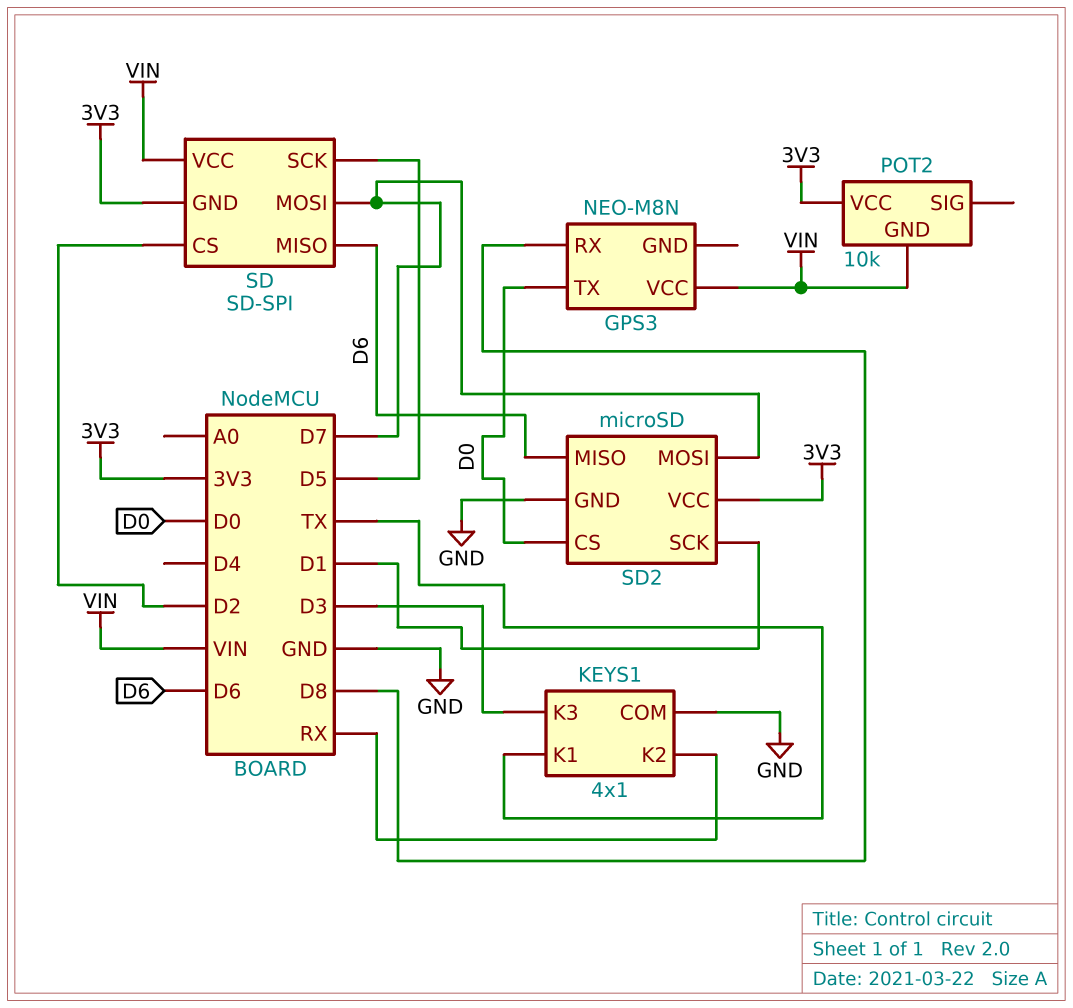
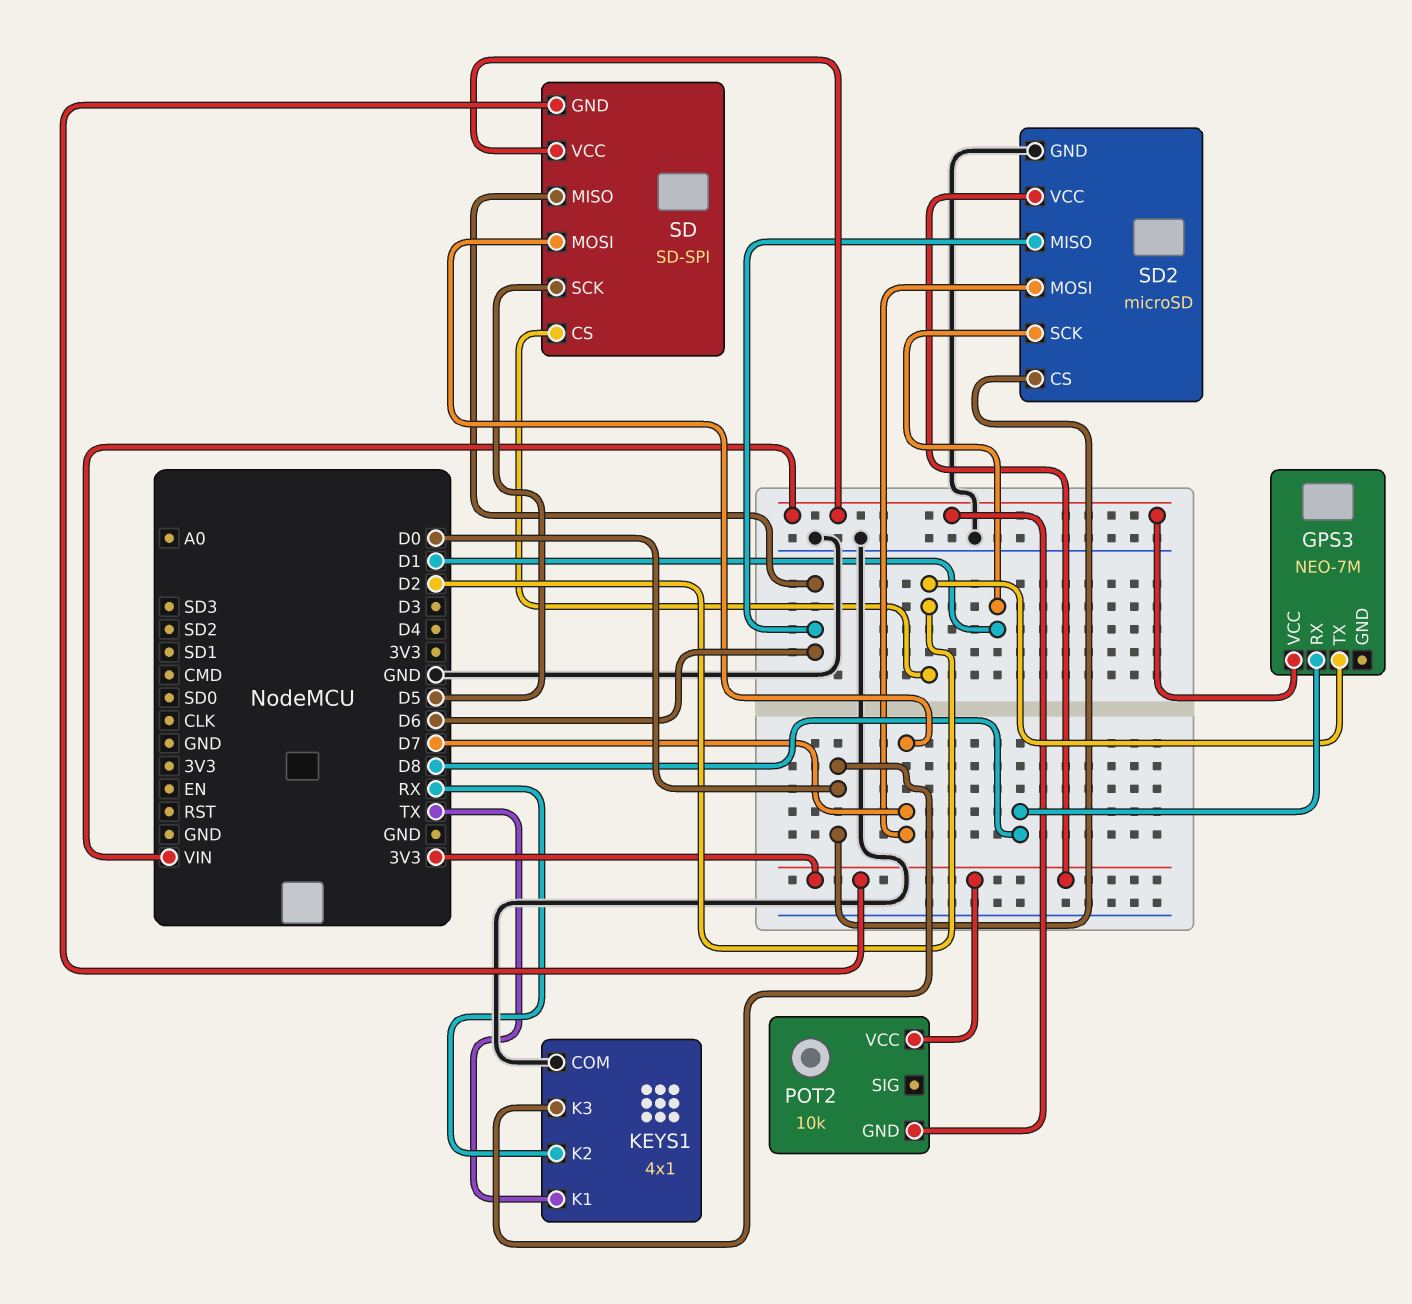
GPS3: NEO-M8N -> NEO-7M
GPS3 pin TX: D0 -> D2
KEYS1 pin K3: D3 -> D0

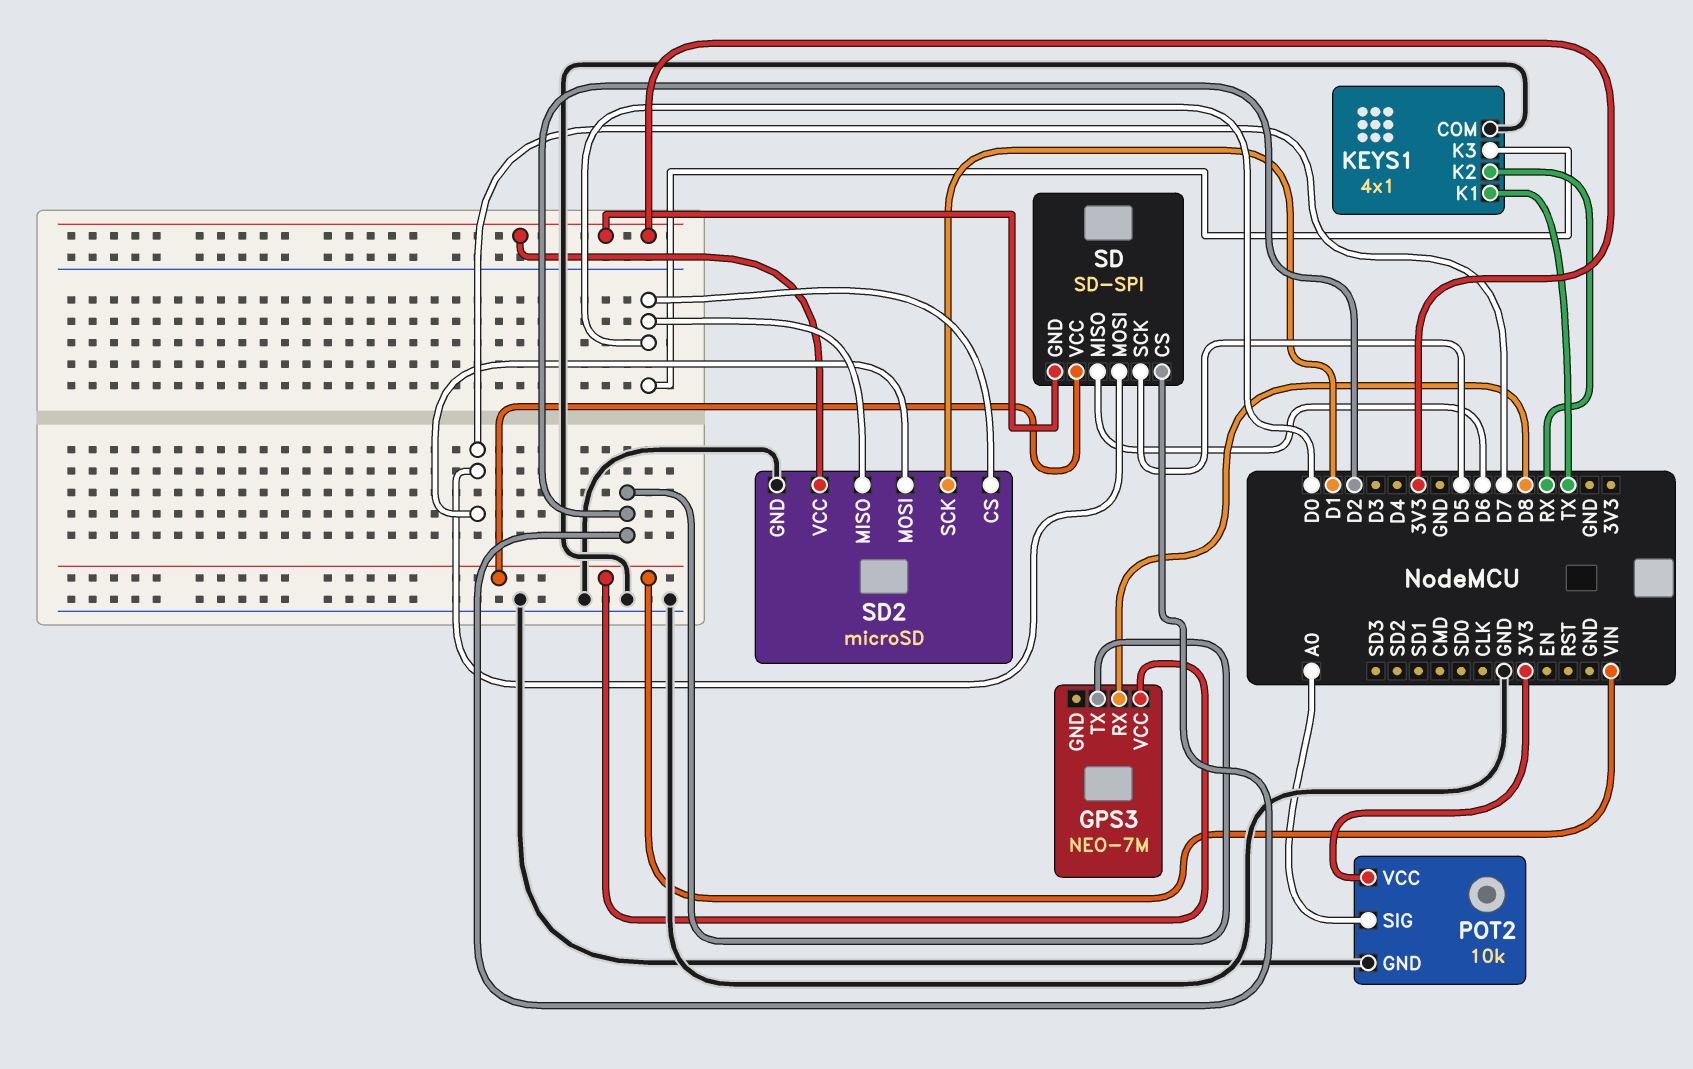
POT2 pin GND: VIN -> GND
POT2 pin SIG: none -> A0
SD2 pin MISO: D6 -> D0

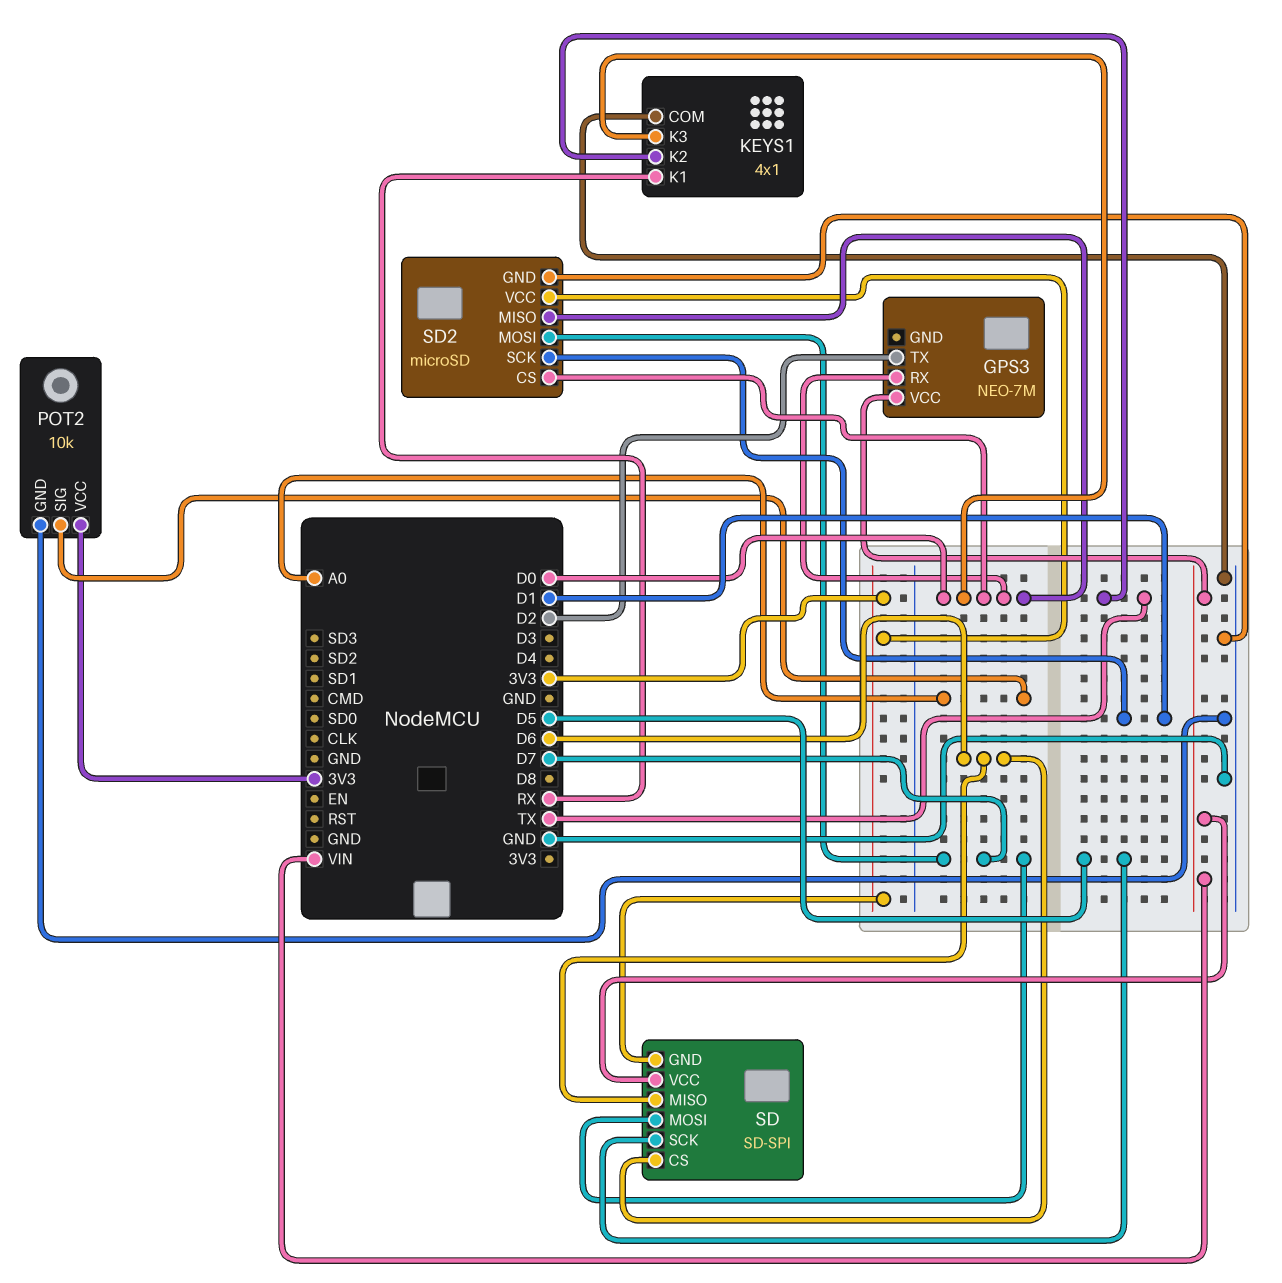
GPS3 pin RX: D8 -> D0
KEYS1 pin K1: TX -> RX
KEYS1 pin K2: RX -> TX
SD pin CS: D2 -> D6

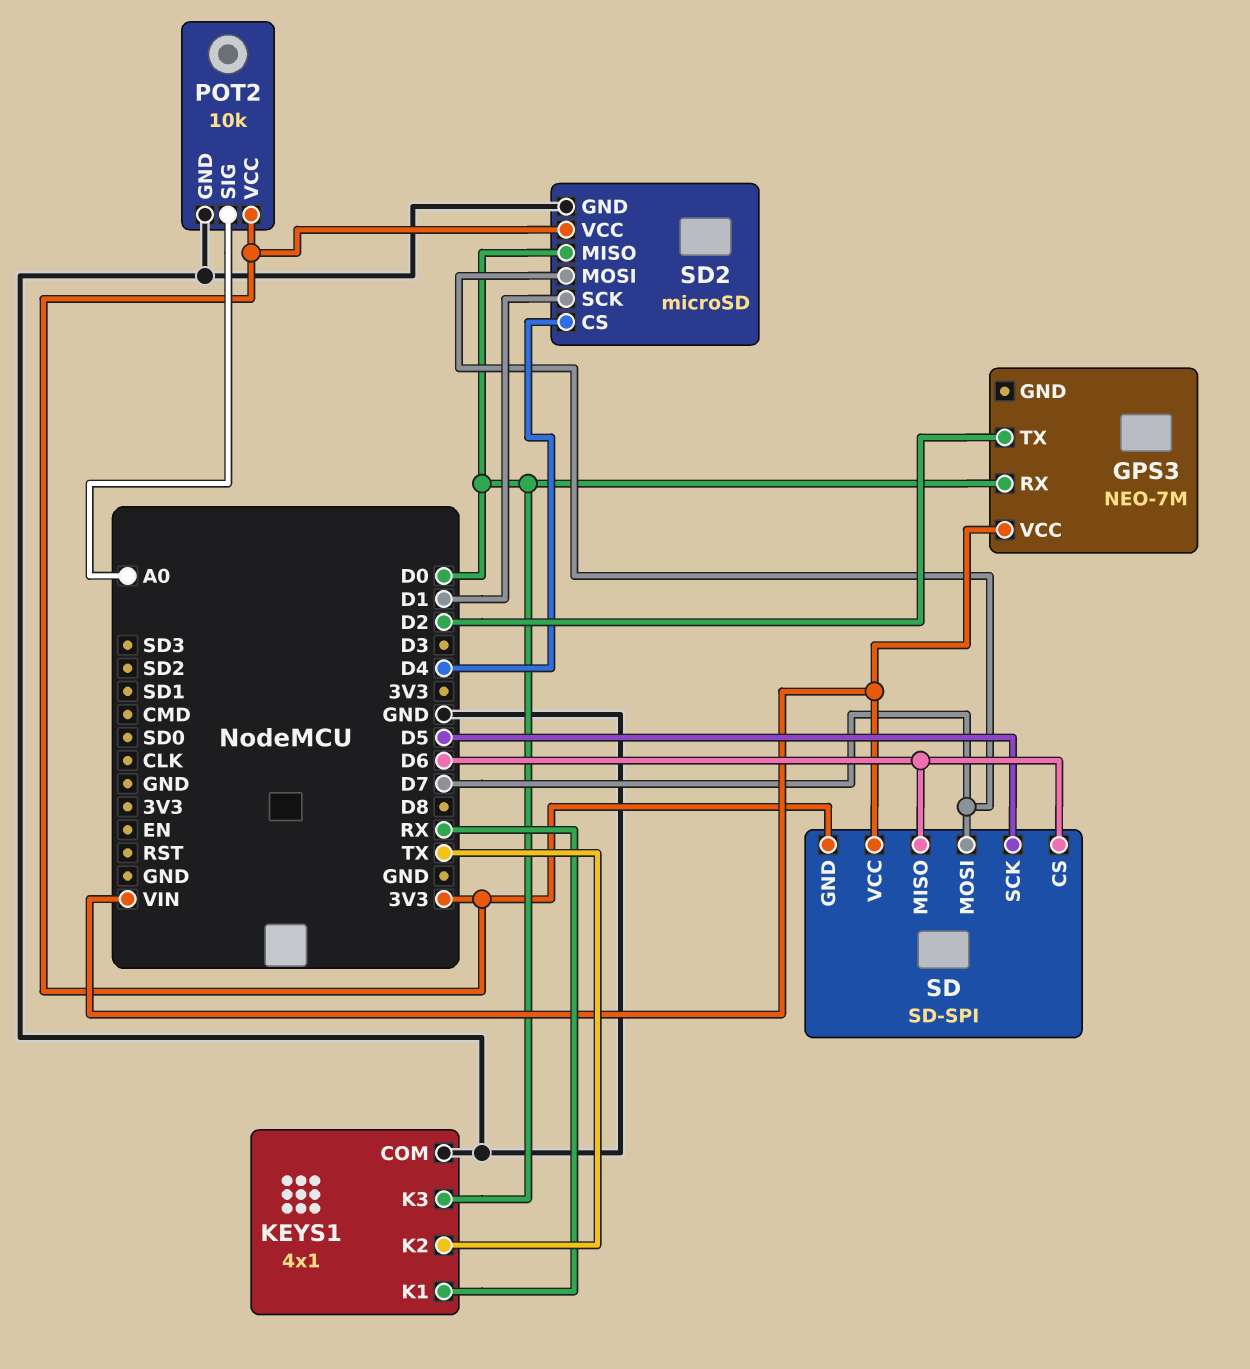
SD2 pin CS: D0 -> D4

